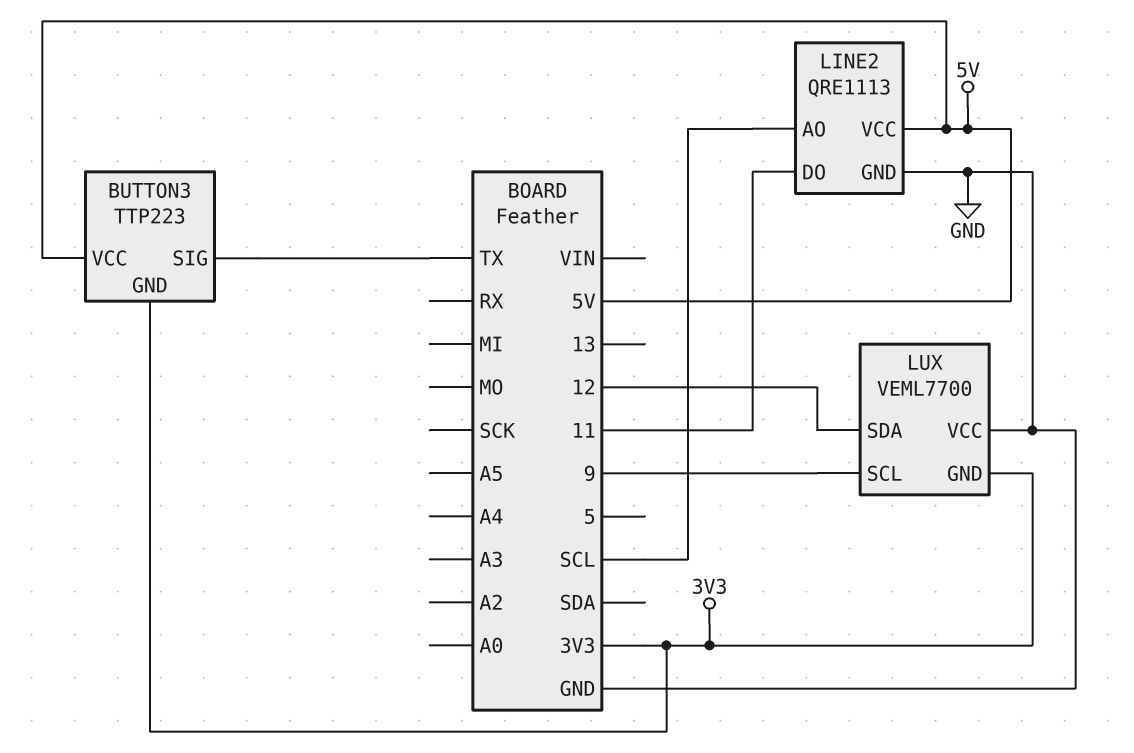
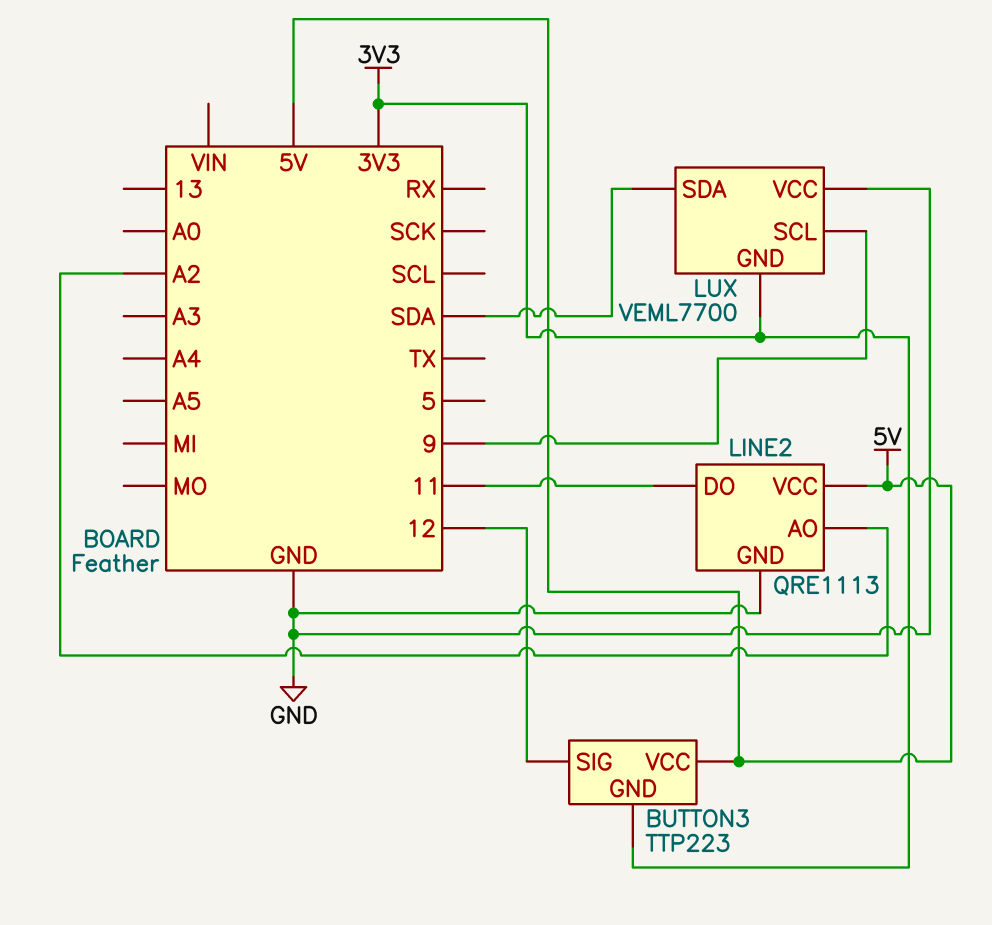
BUTTON3 pin SIG: TX -> 12
LINE2 pin AO: SCL -> A2
LUX pin SDA: 12 -> SDA

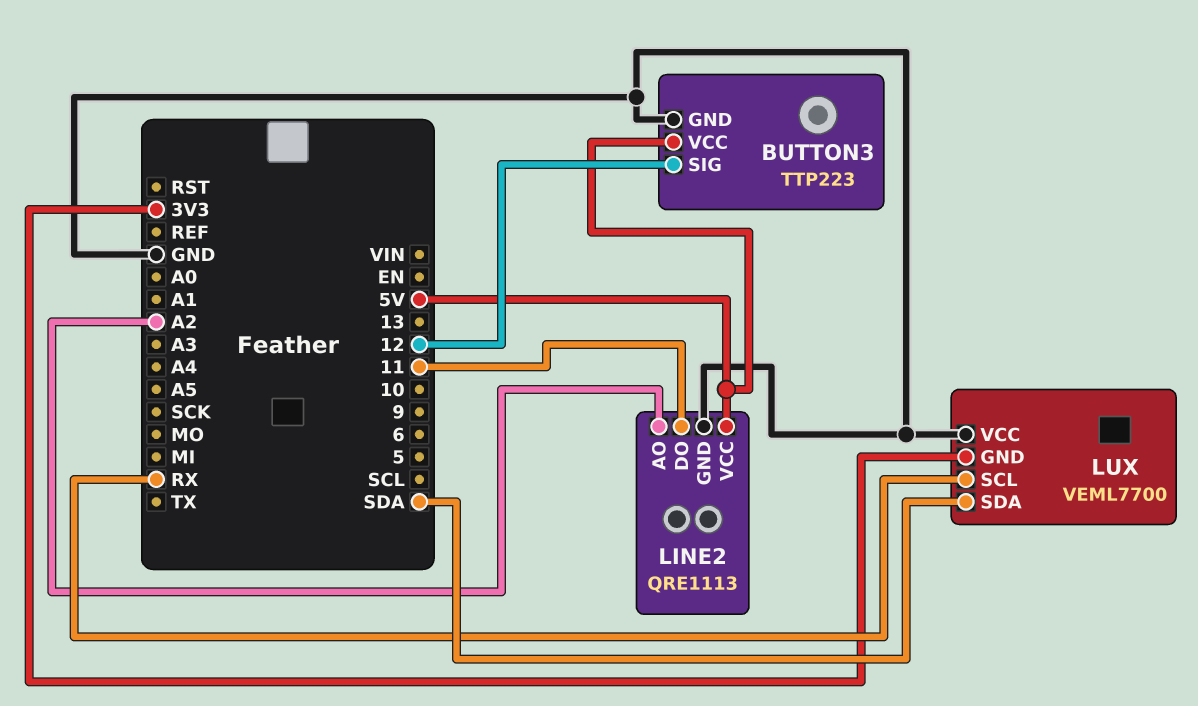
BUTTON3 pin GND: 3V3 -> GND
LUX pin SCL: 9 -> RX

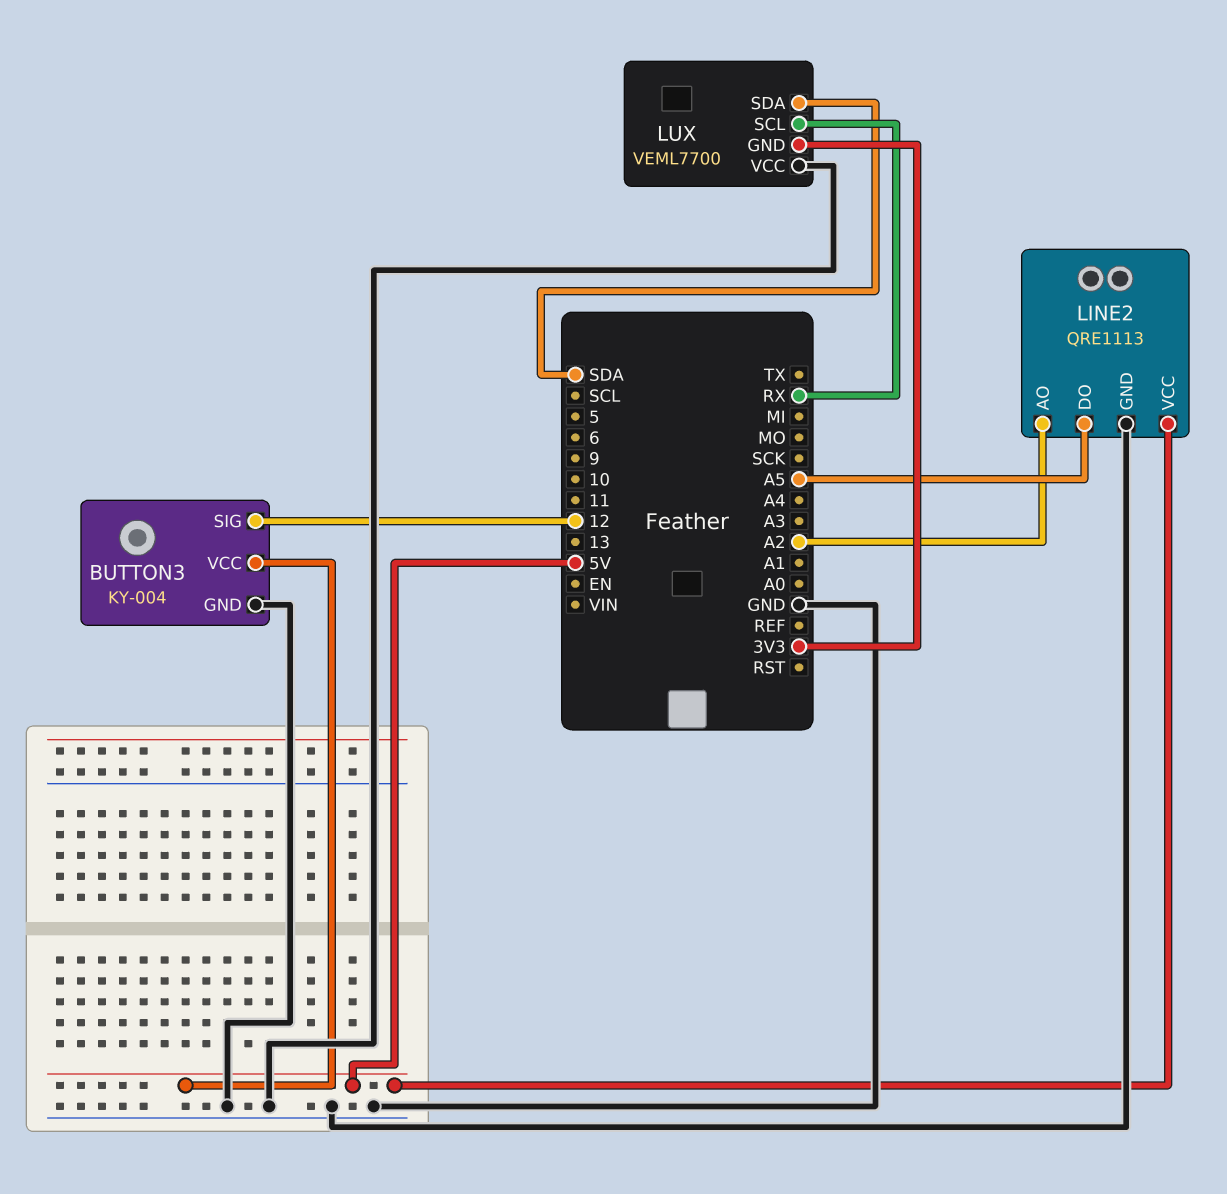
BUTTON3: TTP223 -> KY-004
LINE2 pin DO: 11 -> A5

